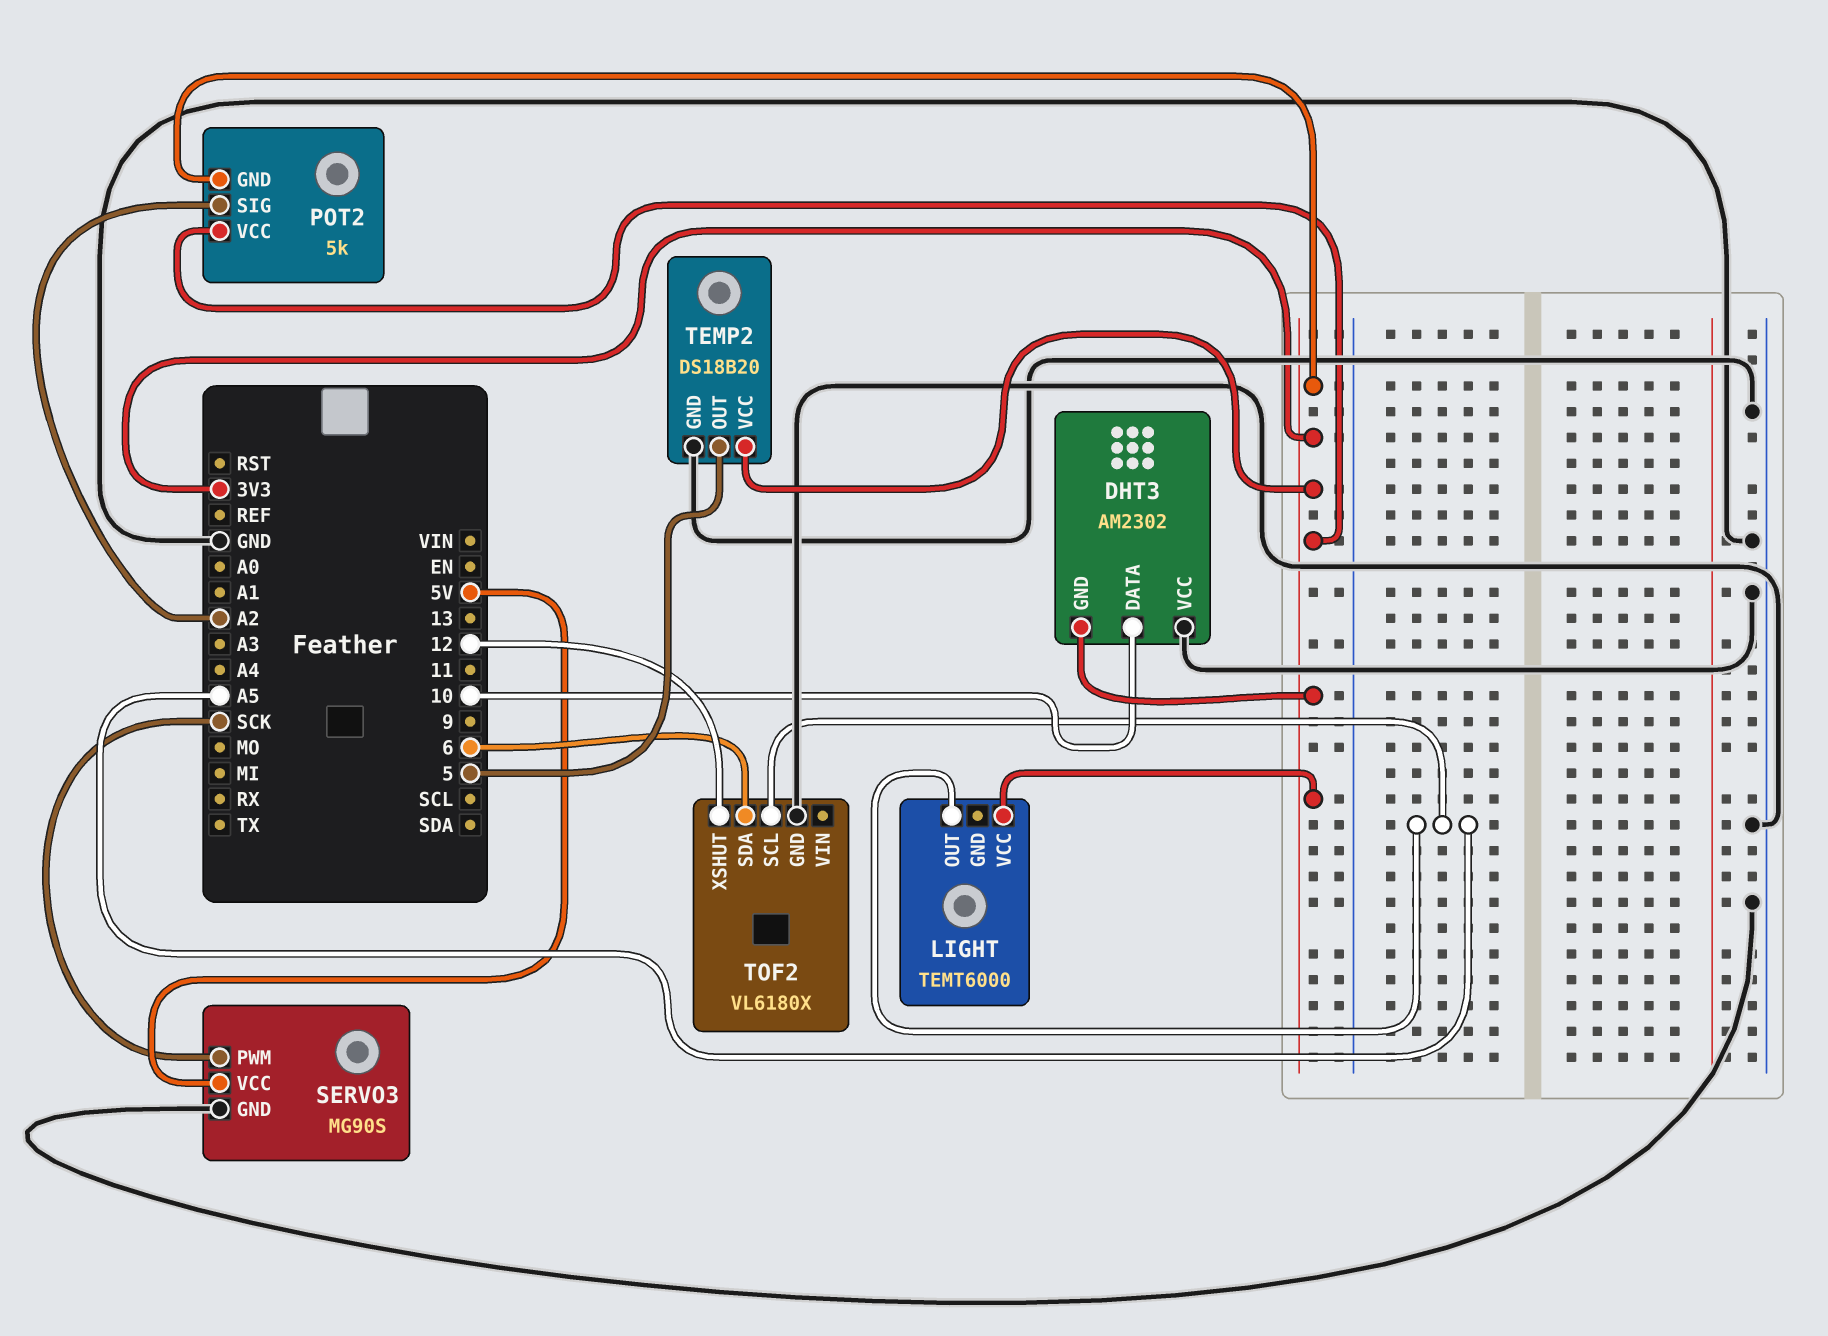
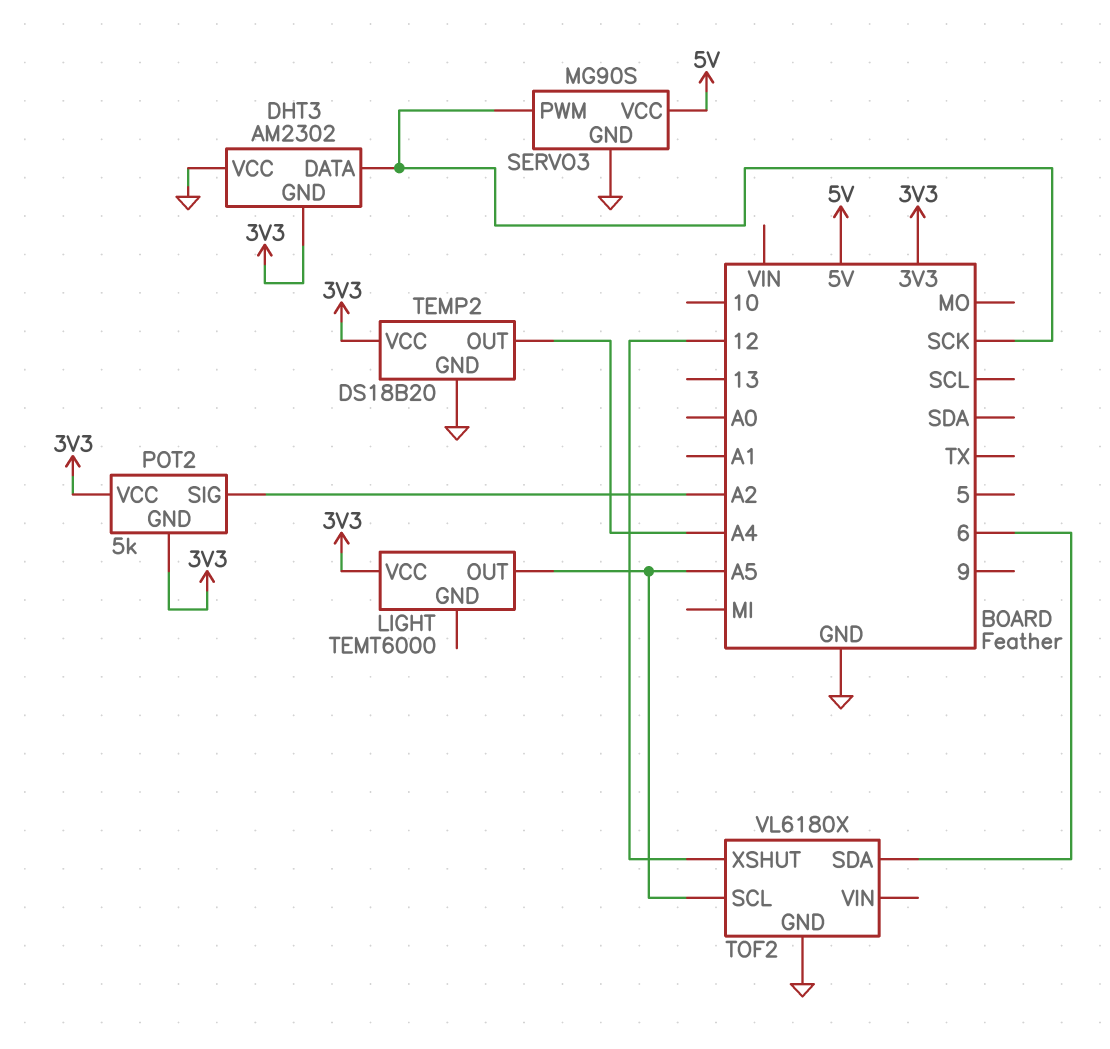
DHT3 pin DATA: 10 -> SCK
TEMP2 pin OUT: 5 -> A4

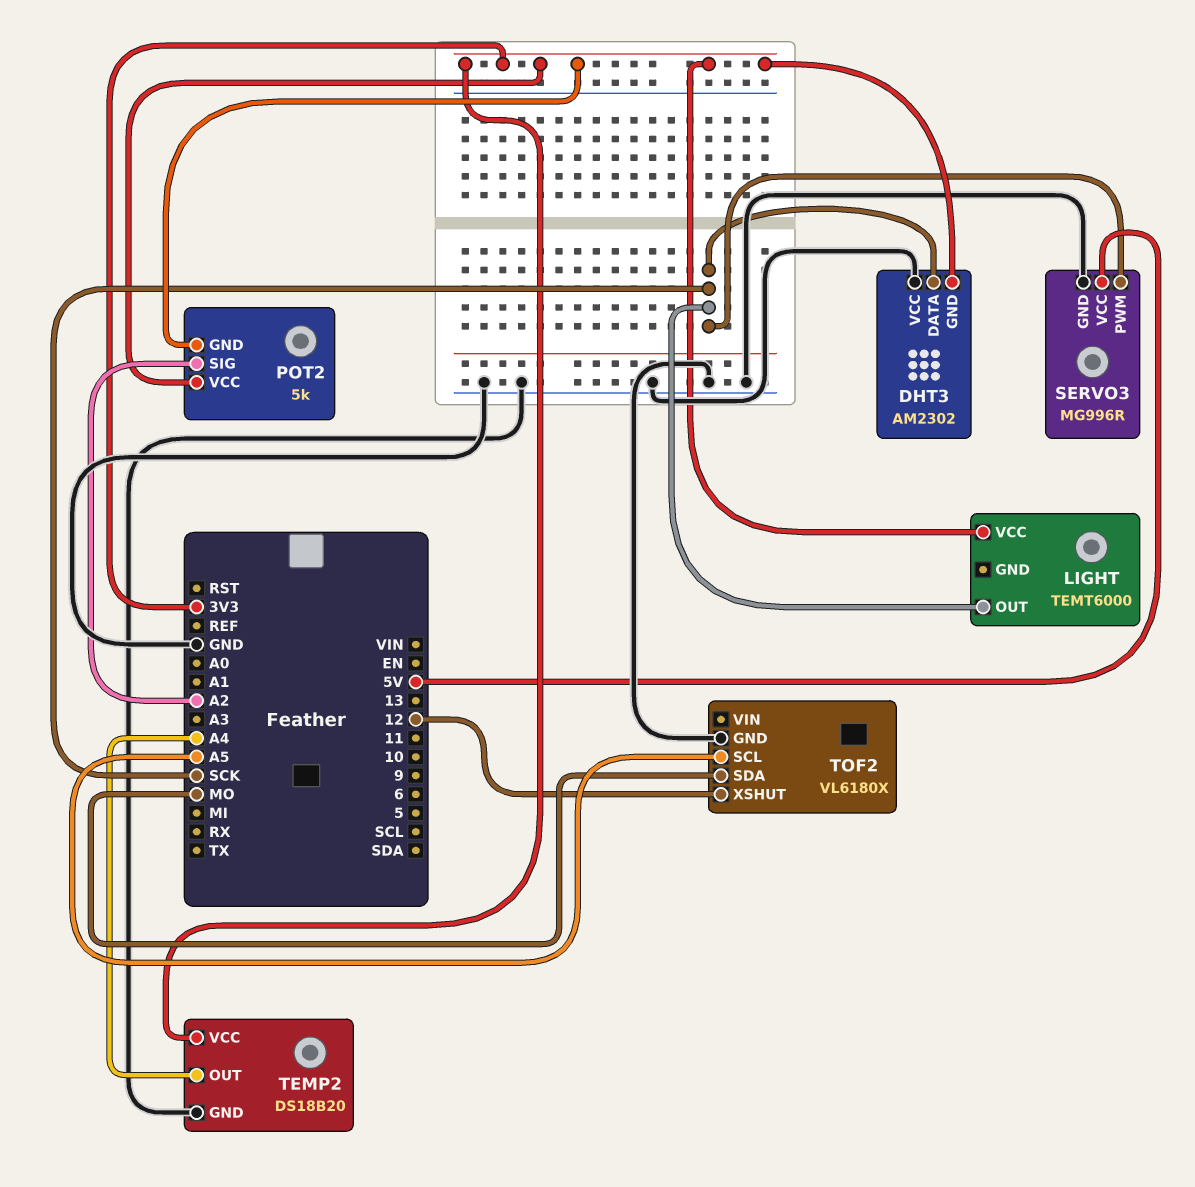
LIGHT pin OUT: A5 -> SCK
SERVO3: MG90S -> MG996R
TOF2 pin SDA: 6 -> MO

